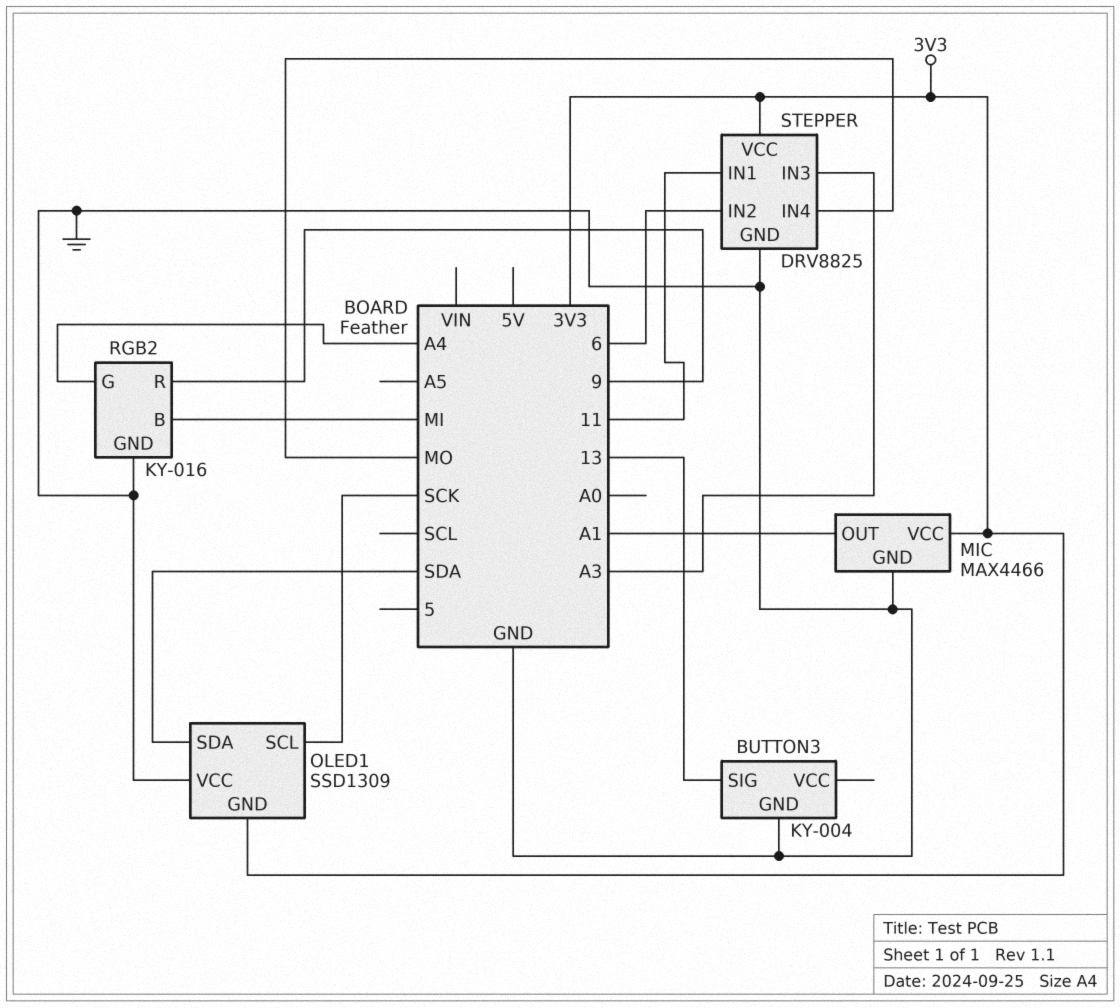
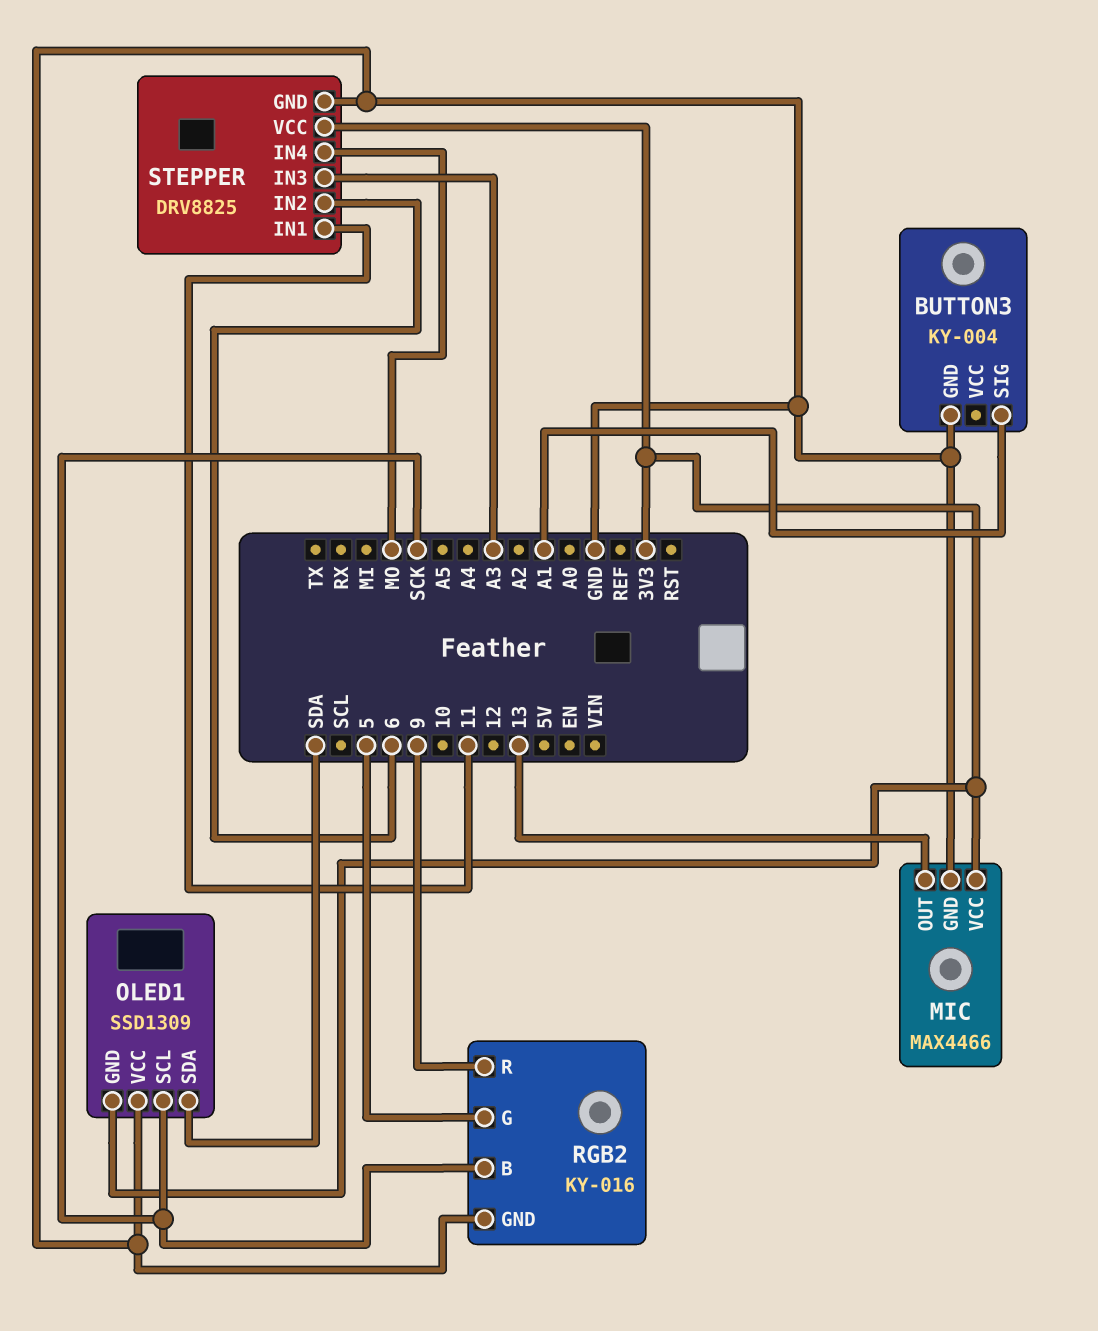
BUTTON3 pin SIG: 13 -> A1
MIC pin OUT: A1 -> 13
RGB2 pin B: MI -> SCK
RGB2 pin G: A4 -> 5

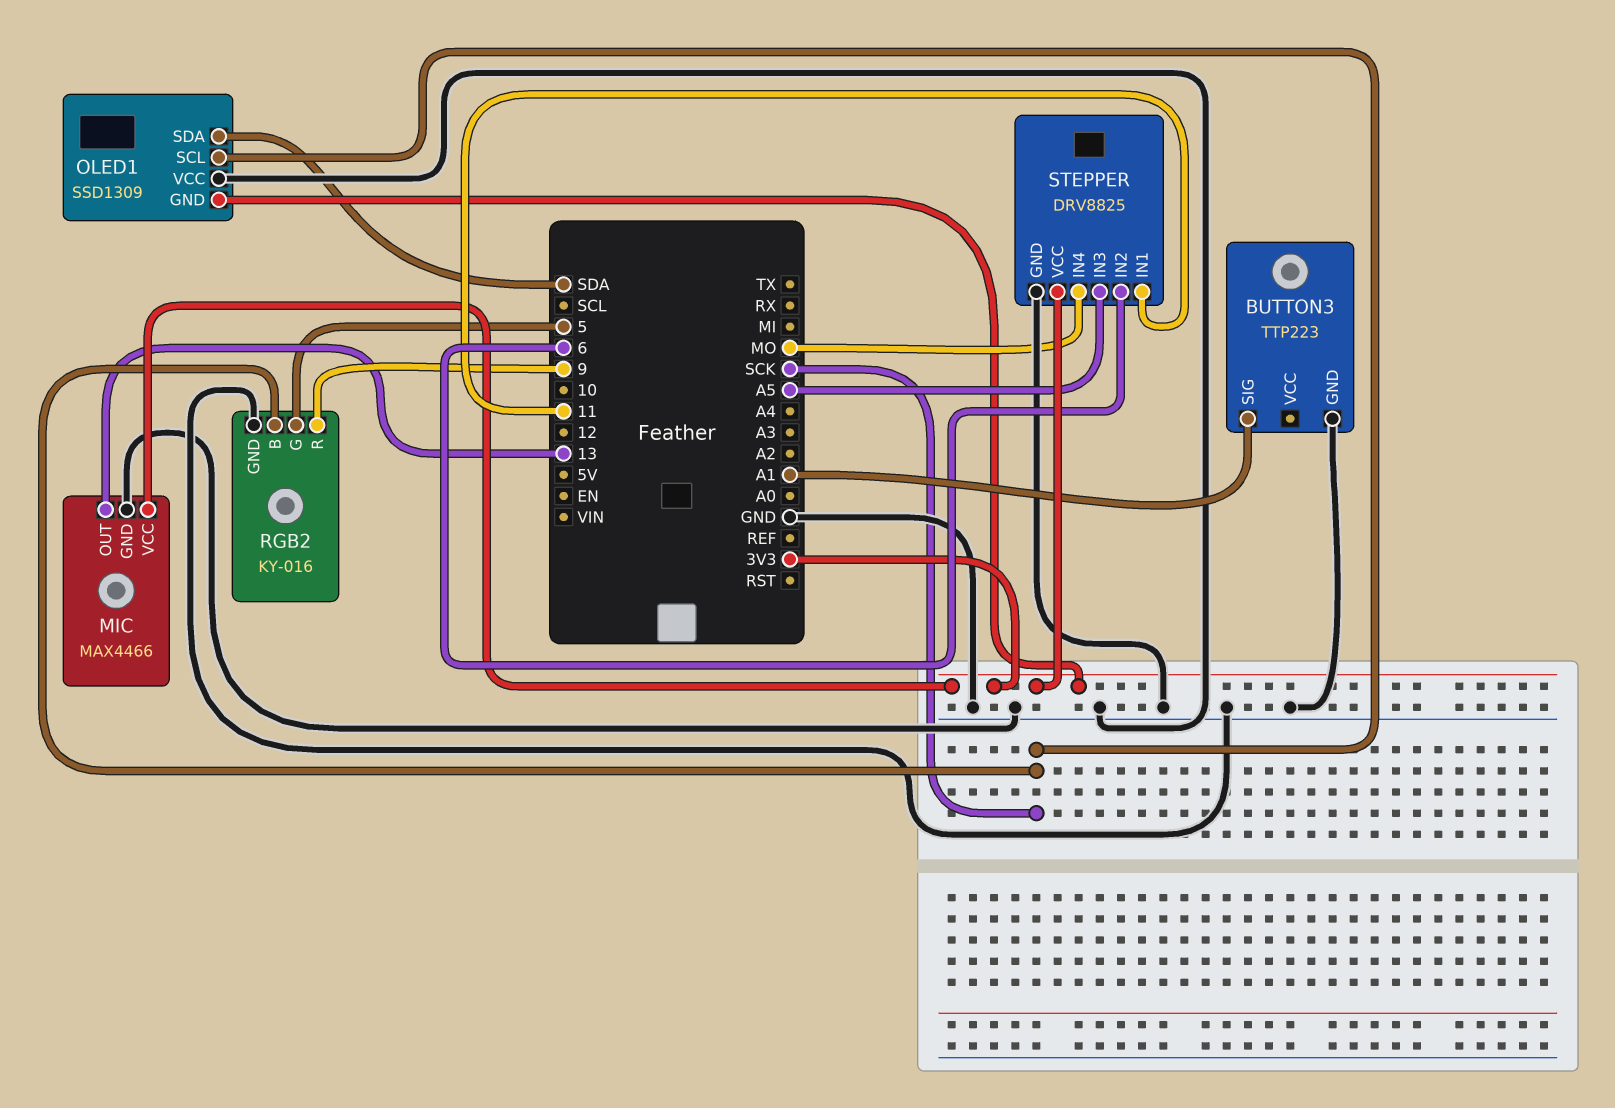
BUTTON3: KY-004 -> TTP223
STEPPER pin IN3: A3 -> A5

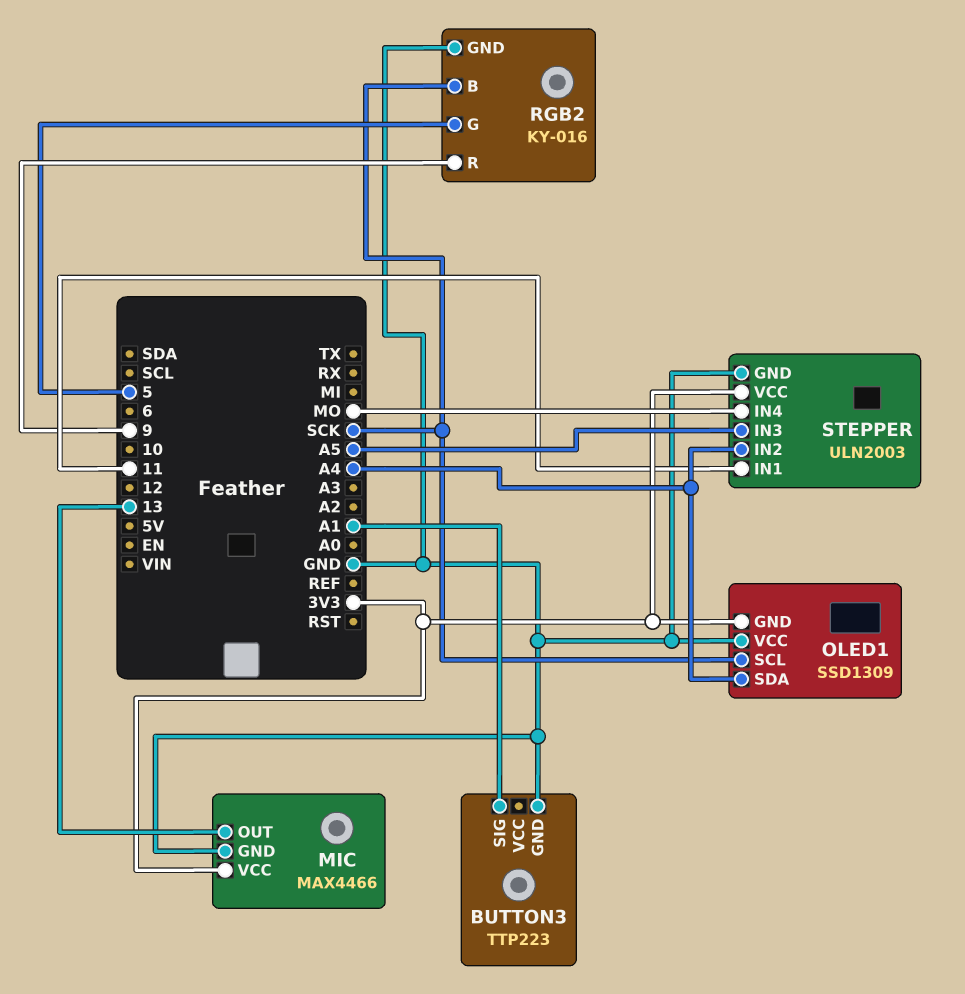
OLED1 pin SDA: SDA -> A4
STEPPER: DRV8825 -> ULN2003
STEPPER pin IN2: 6 -> A4

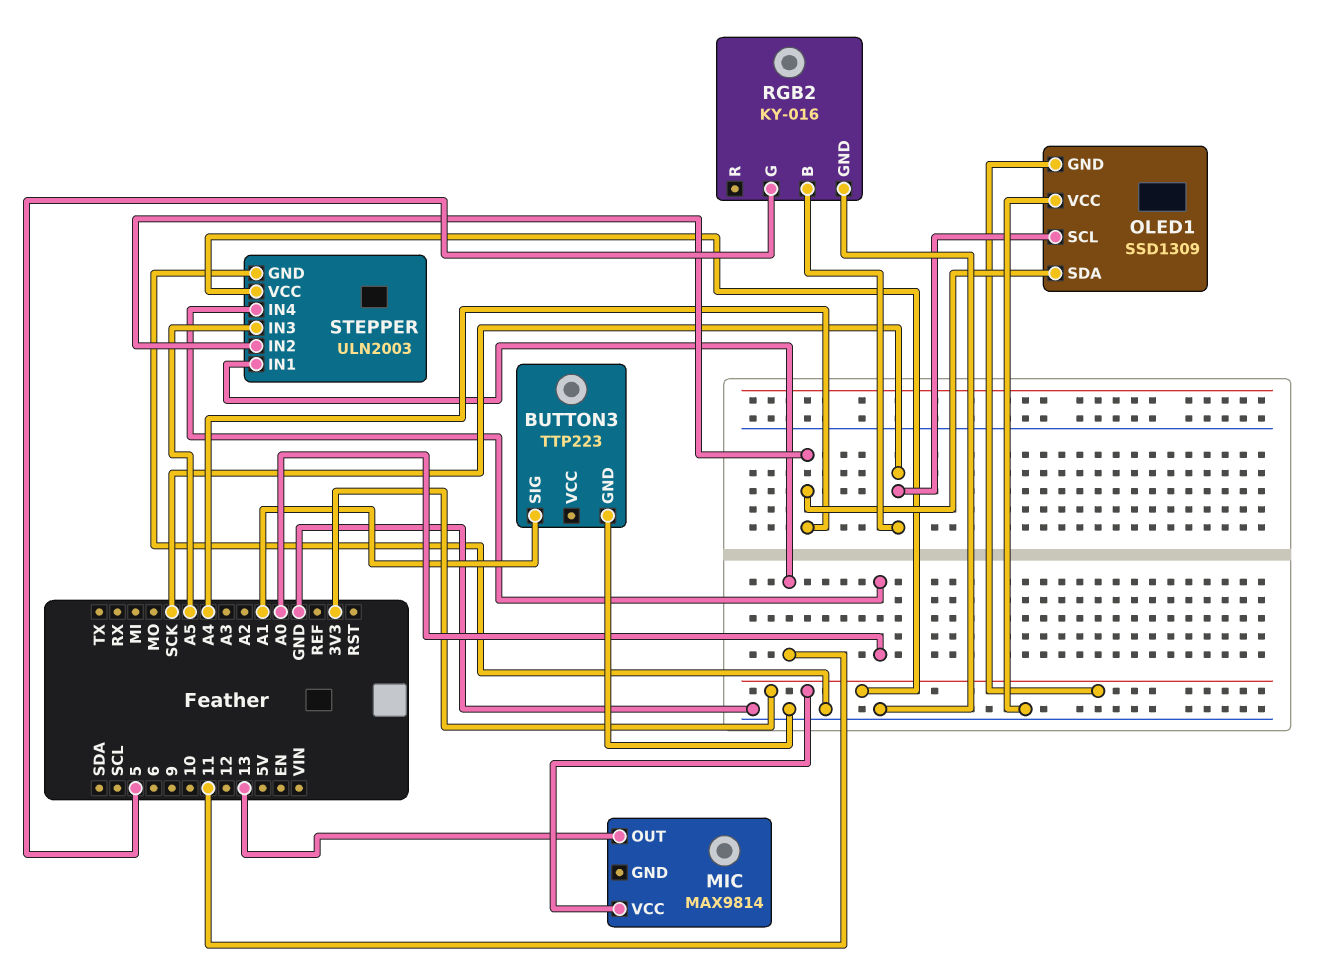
MIC: MAX4466 -> MAX9814
MIC pin GND: GND -> none
RGB2 pin R: 9 -> none
STEPPER pin IN4: MO -> A0

